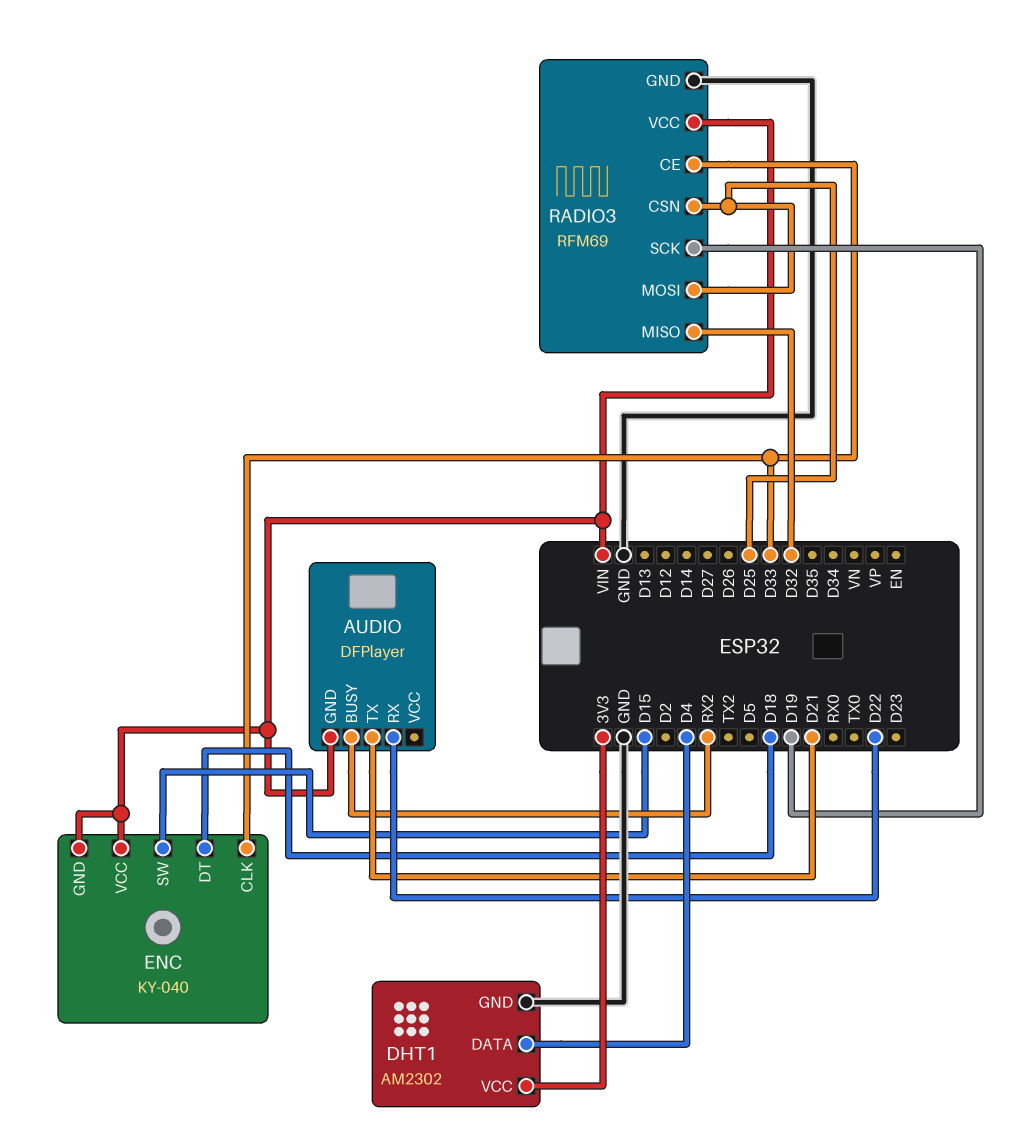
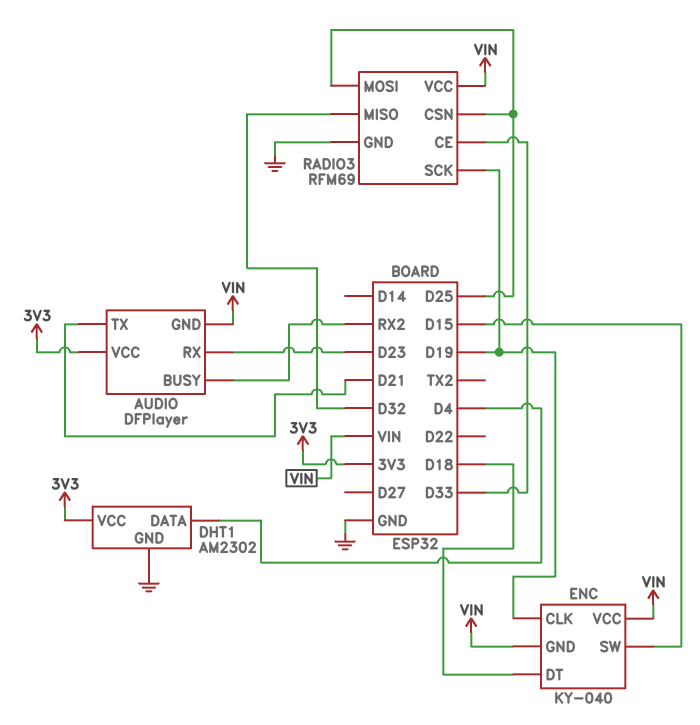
AUDIO pin RX: D22 -> D23
AUDIO pin VCC: none -> 3V3
ENC pin CLK: D33 -> D19

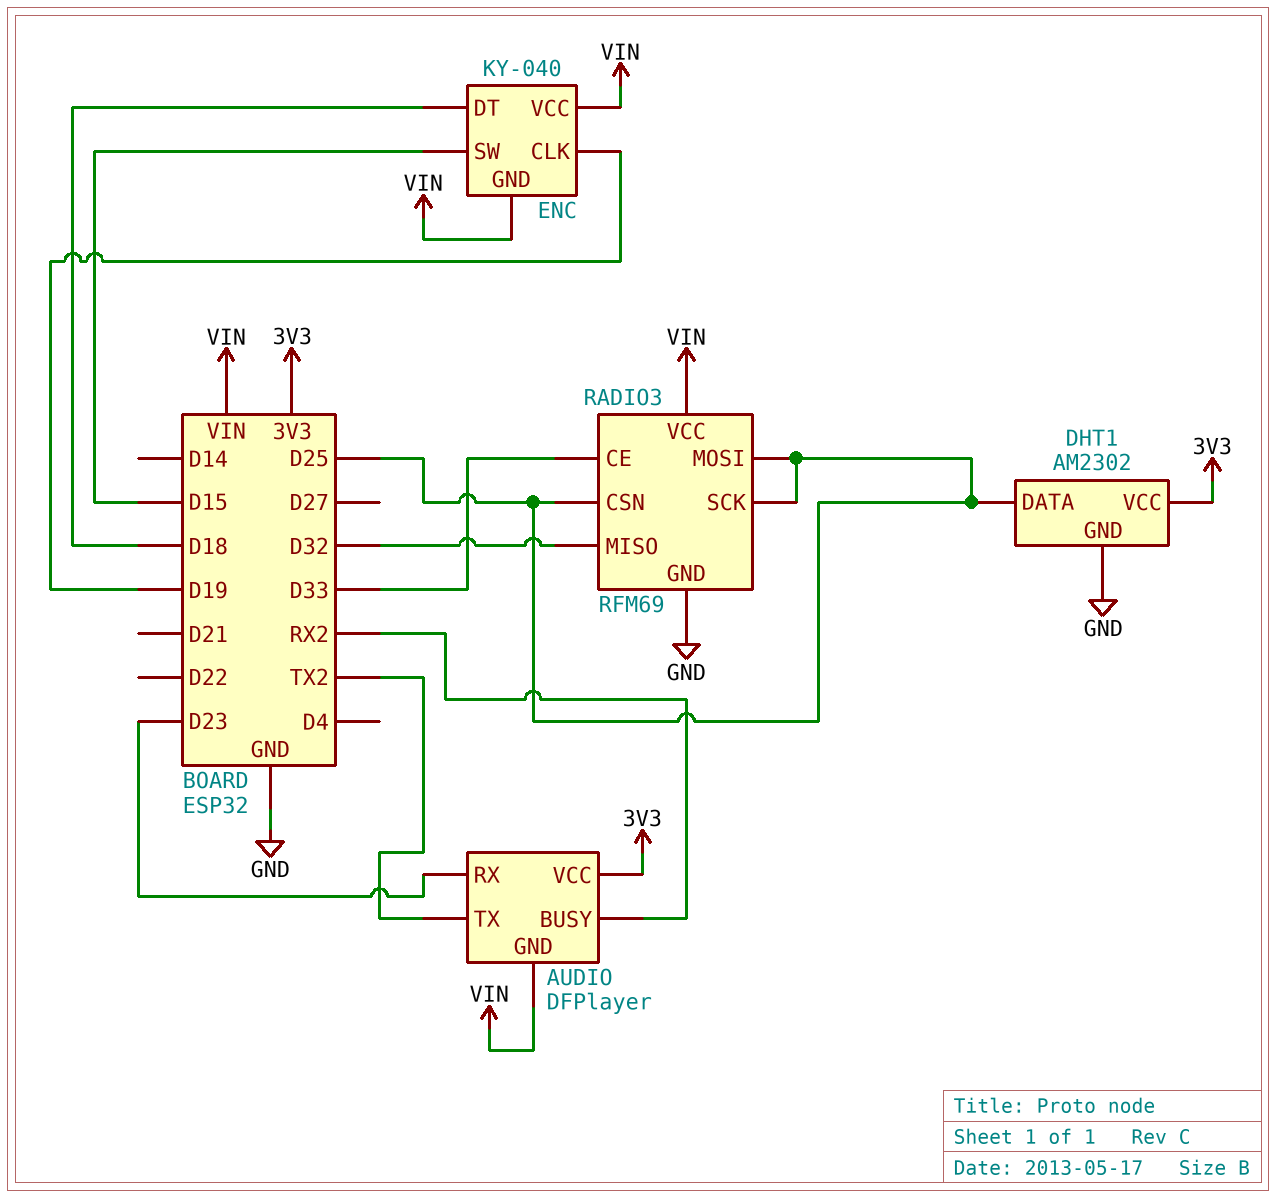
AUDIO pin TX: D21 -> TX2
DHT1 pin DATA: D4 -> D25
RADIO3 pin SCK: D19 -> D25

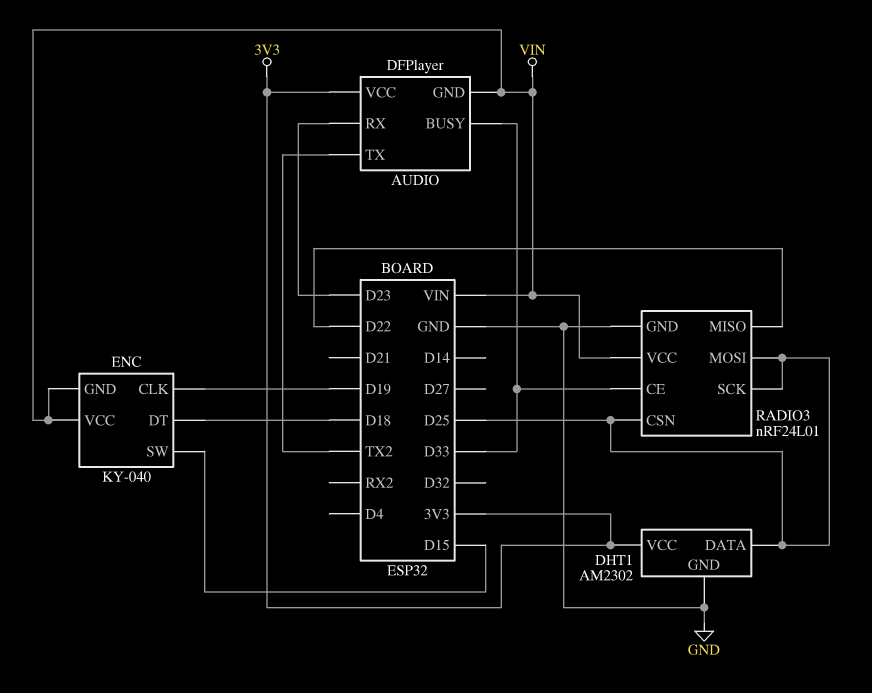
AUDIO pin BUSY: RX2 -> D33
RADIO3: RFM69 -> nRF24L01
RADIO3 pin MISO: D32 -> D22

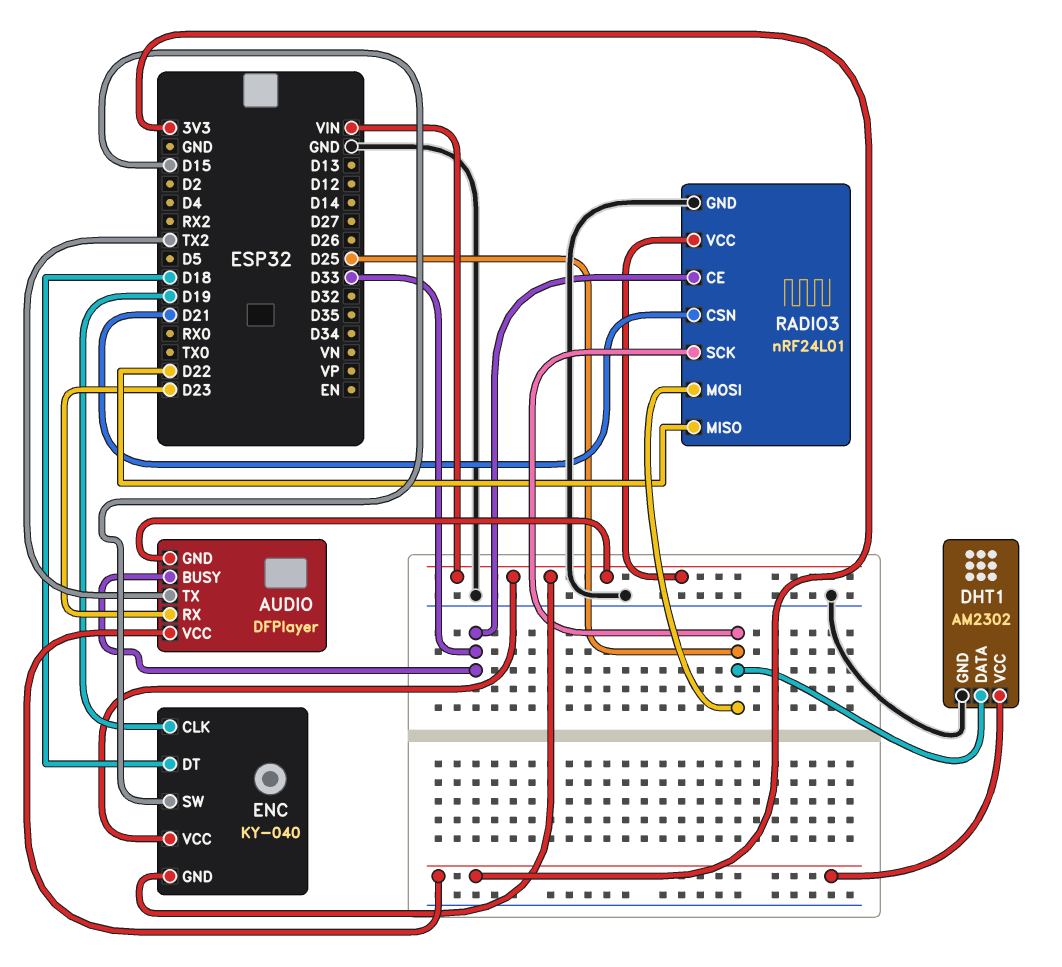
RADIO3 pin CSN: D25 -> D21

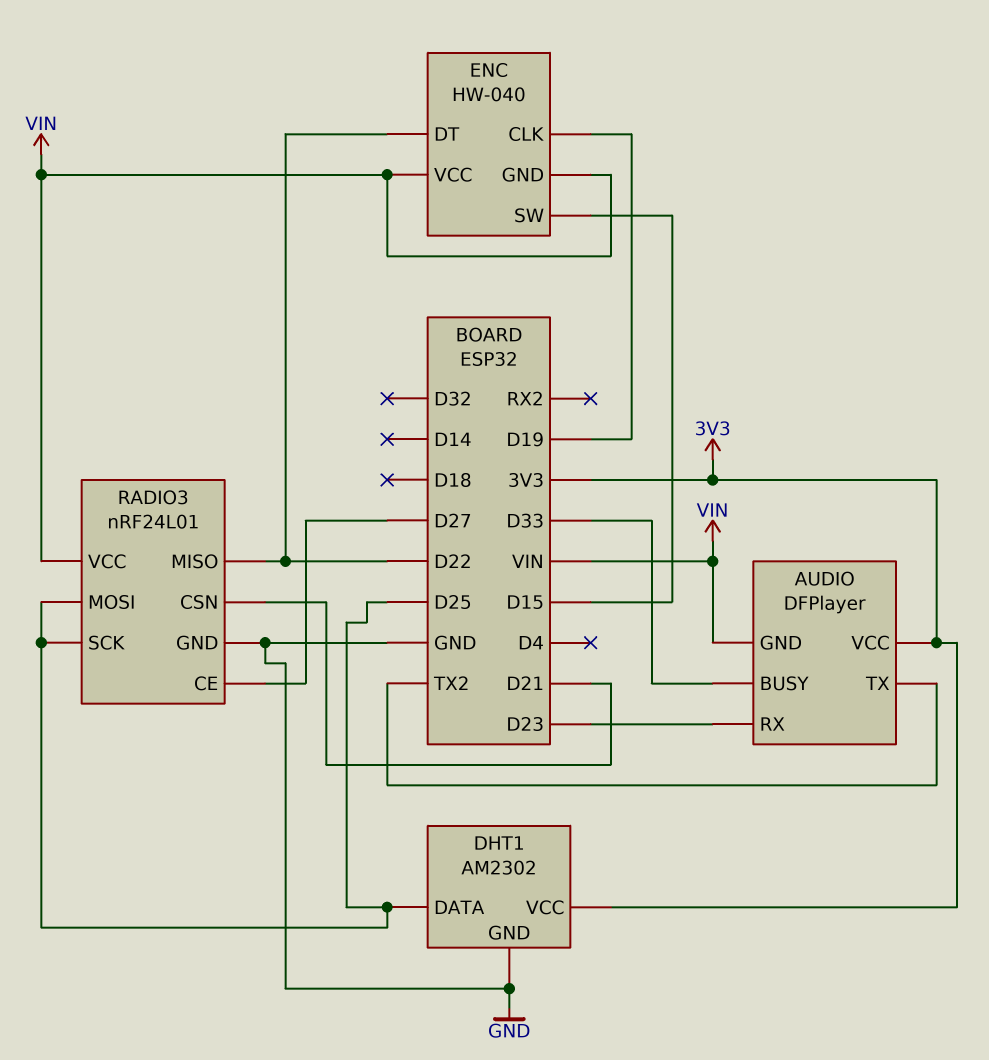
ENC: KY-040 -> HW-040
ENC pin DT: D18 -> D22
RADIO3 pin CE: D33 -> D27

